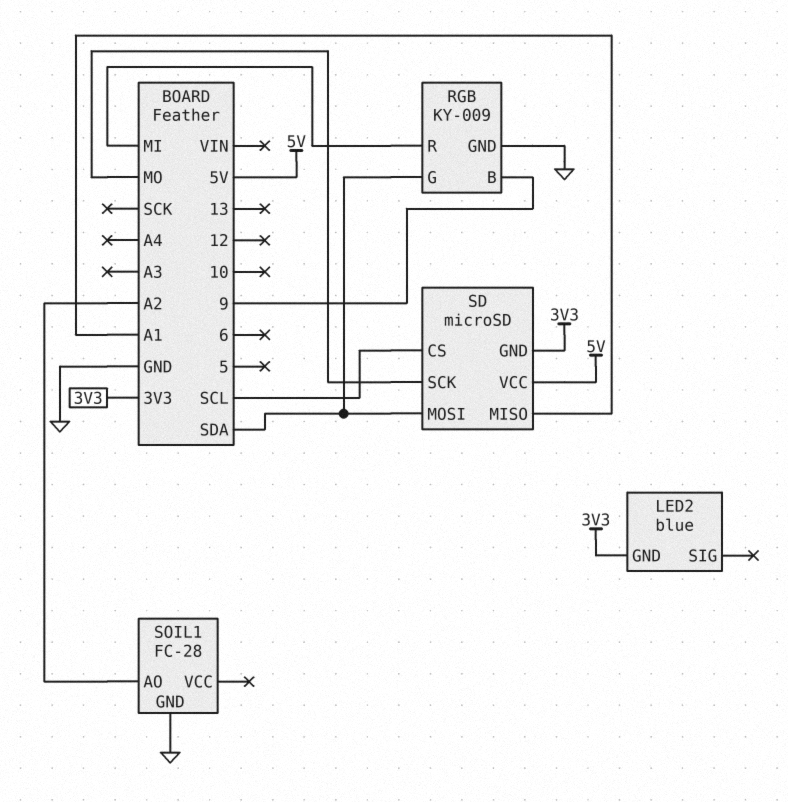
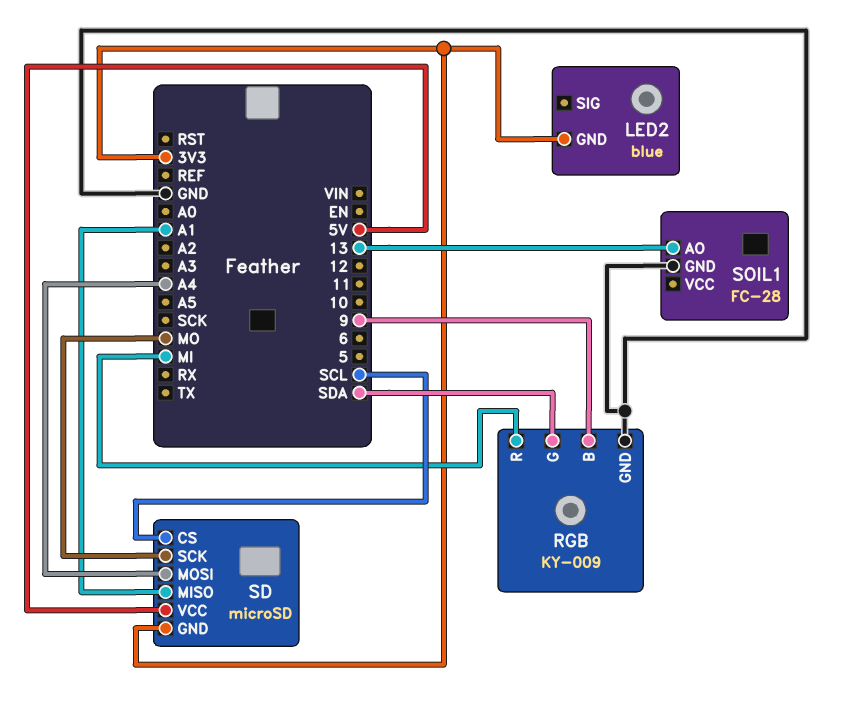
SD pin MOSI: SDA -> A4
SOIL1 pin AO: A2 -> 13

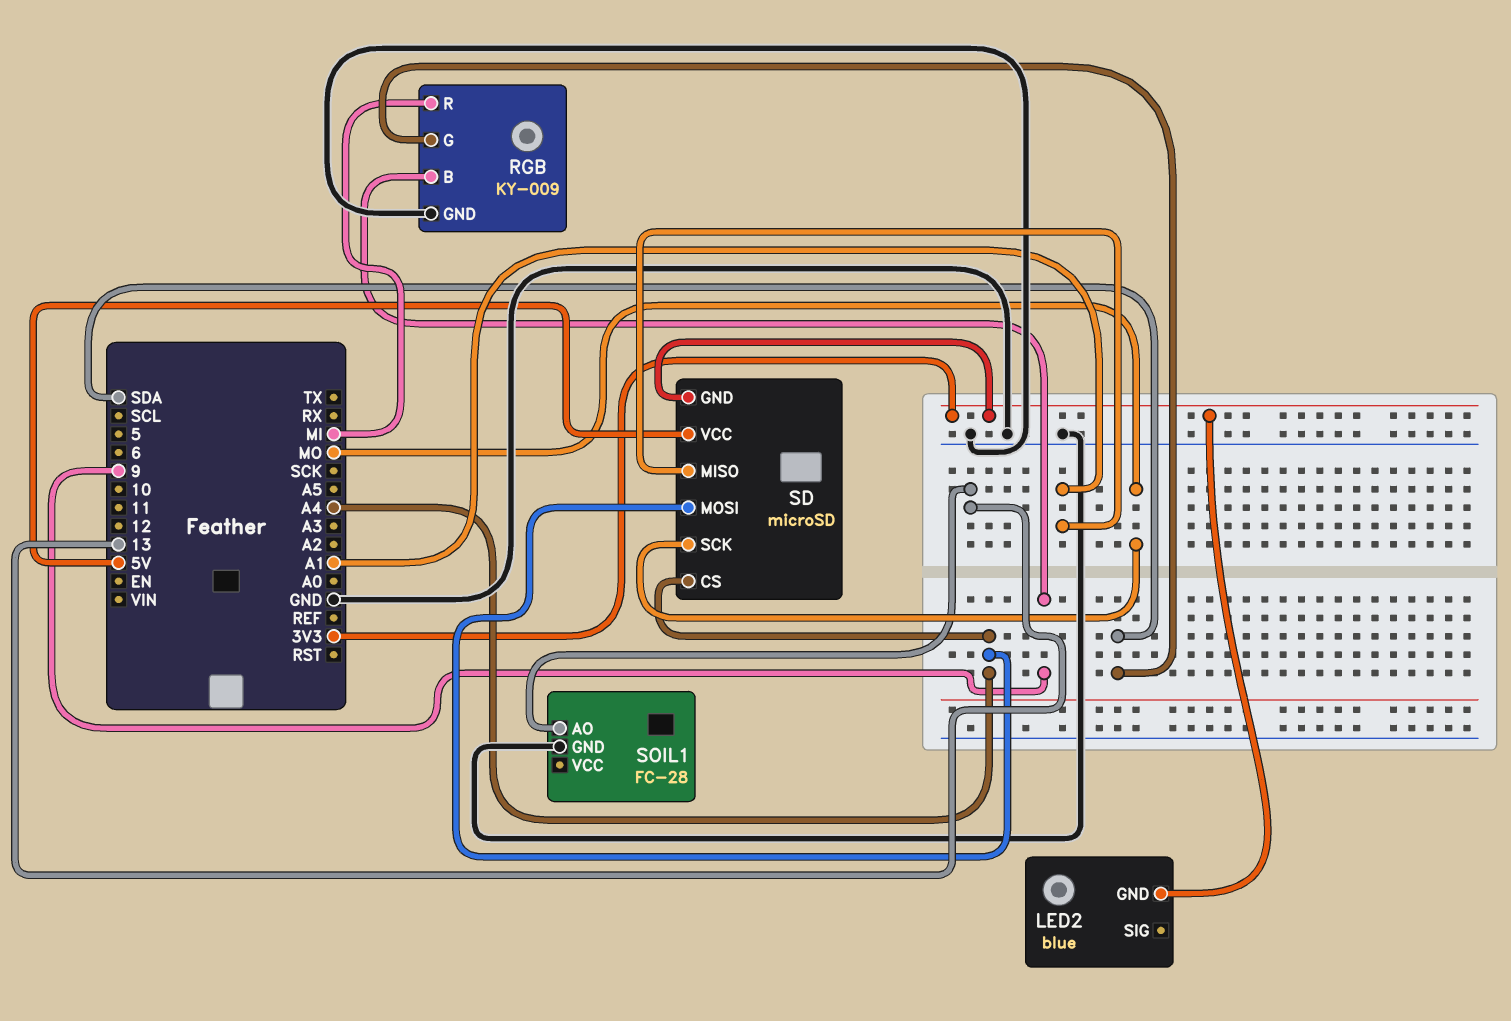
SD pin CS: SCL -> A4

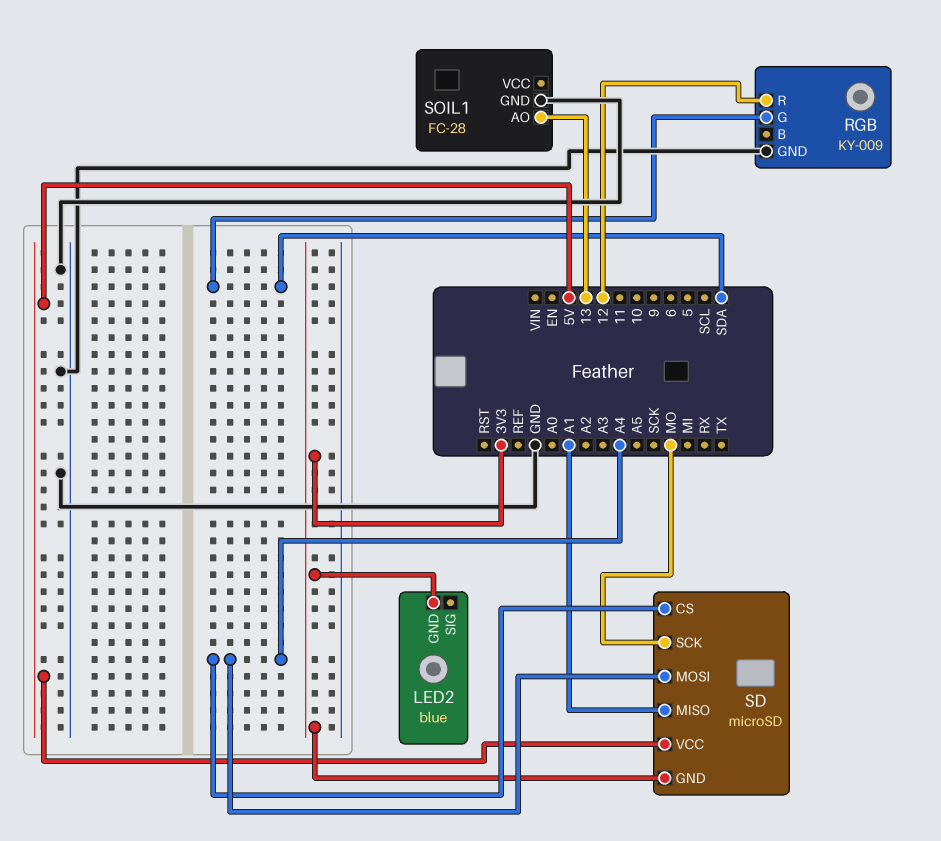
RGB pin B: 9 -> none
RGB pin R: MI -> 12

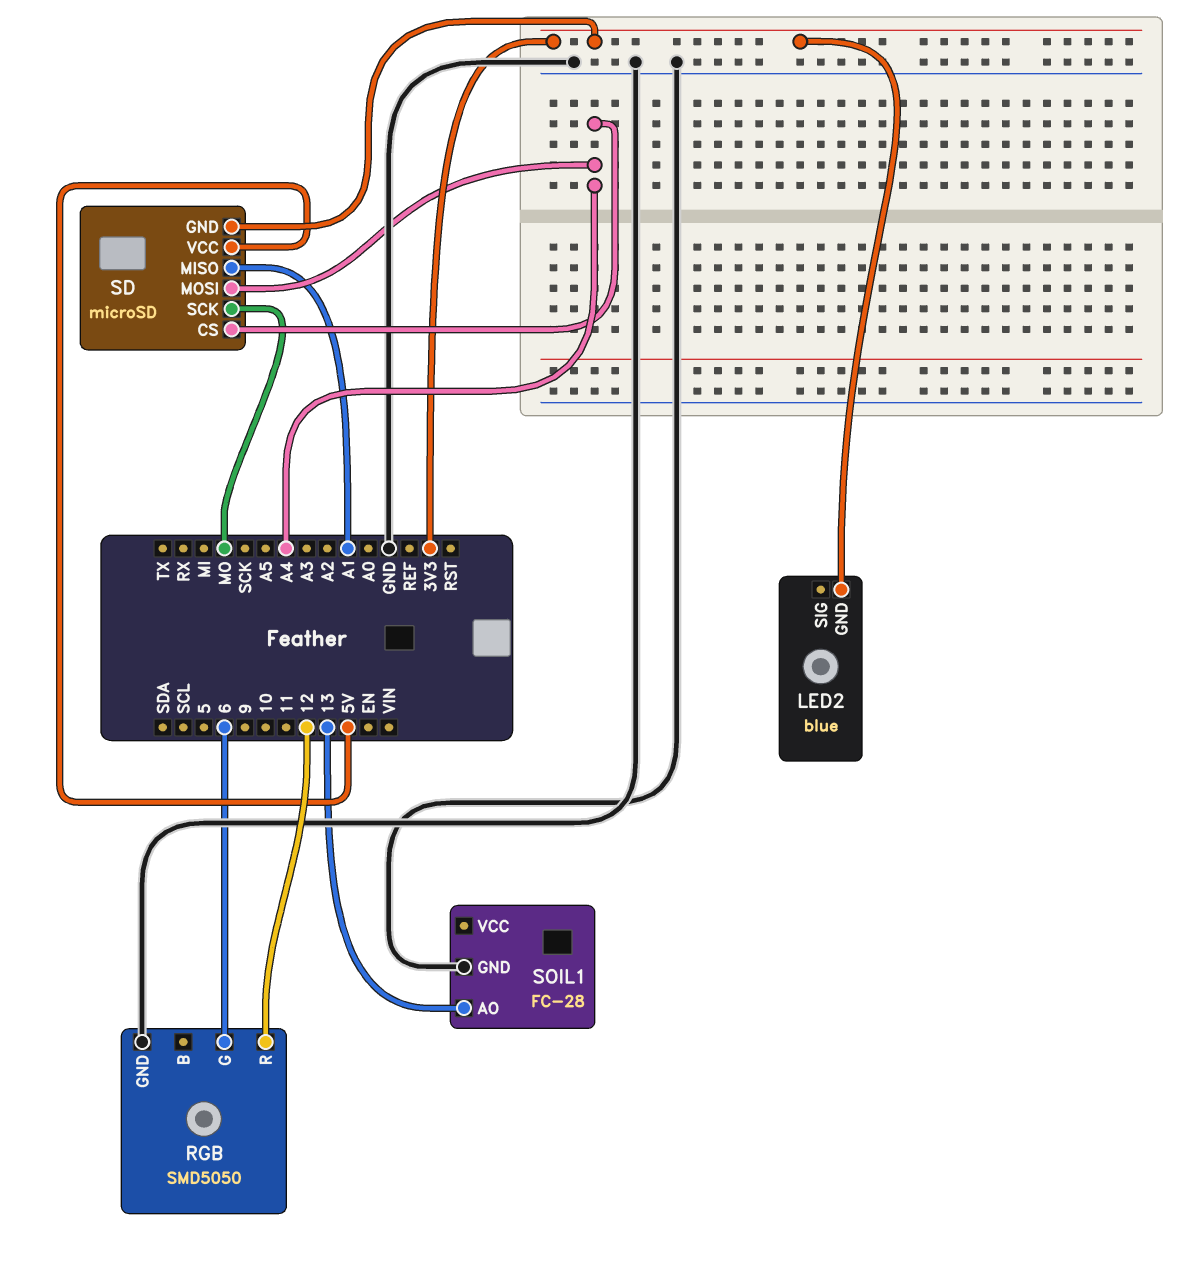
RGB: KY-009 -> SMD5050
RGB pin G: SDA -> 6

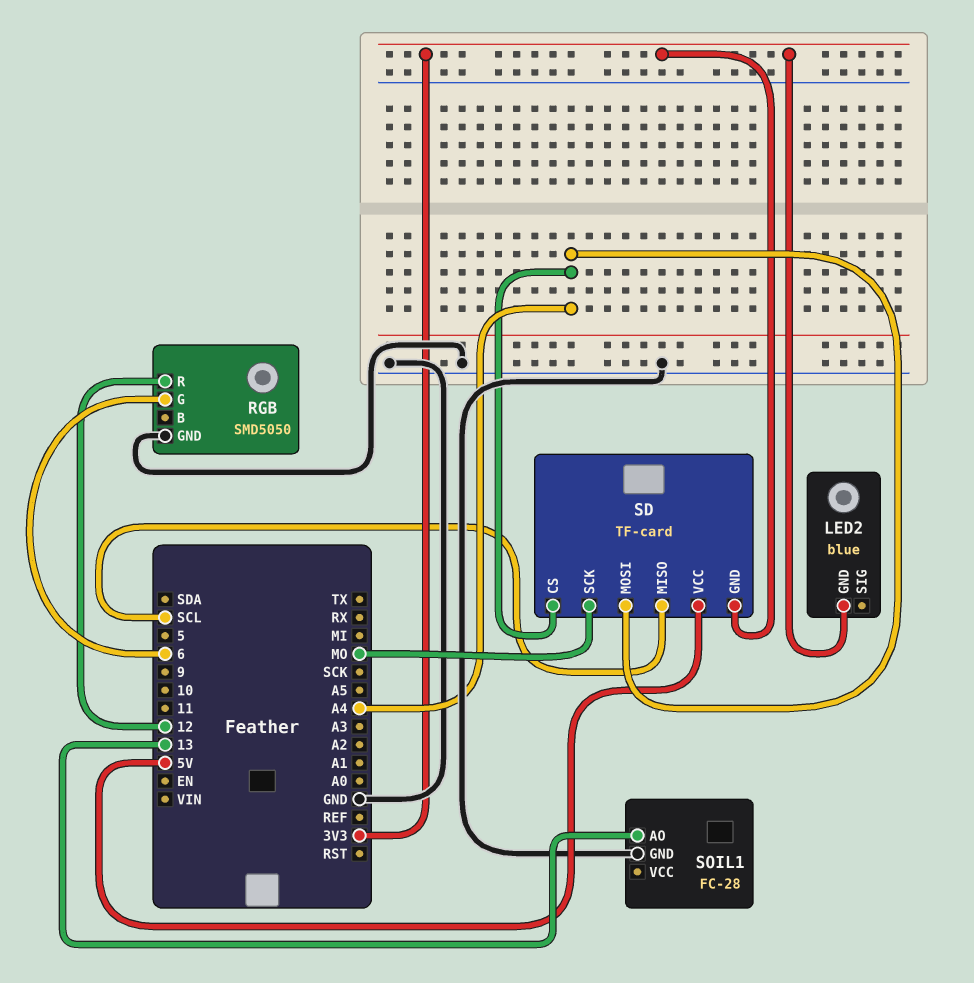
SD: microSD -> TF-card
SD pin MISO: A1 -> SCL

